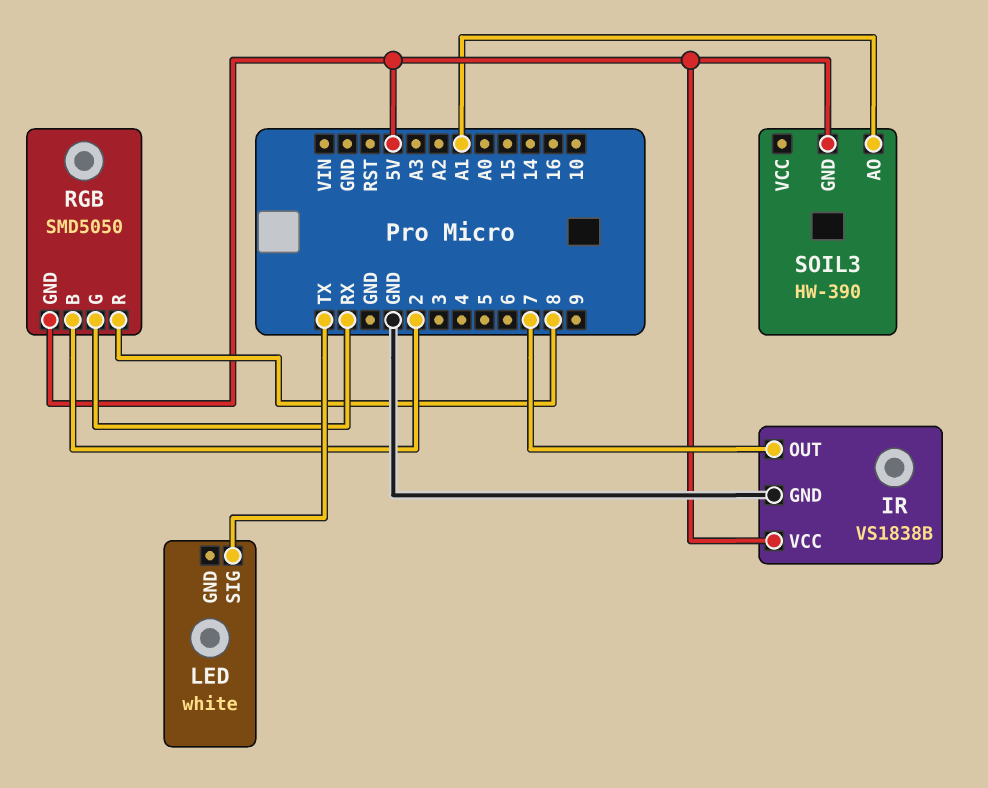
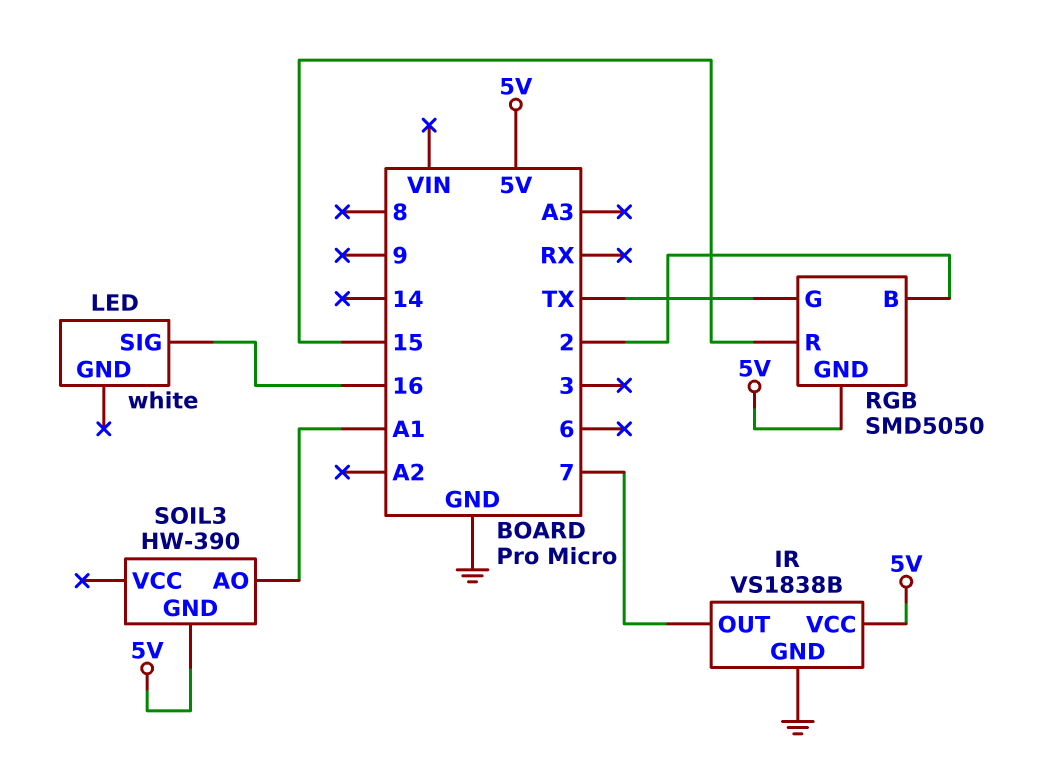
LED pin SIG: TX -> 16
RGB pin G: RX -> TX
RGB pin R: 8 -> 15

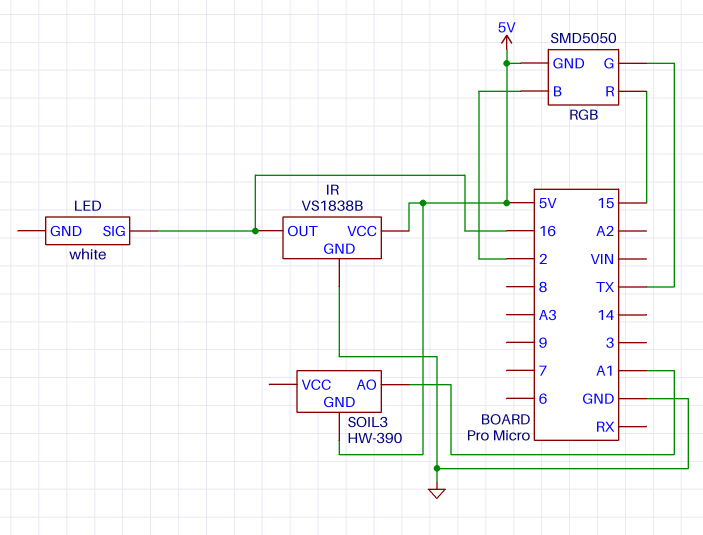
IR pin OUT: 7 -> 16

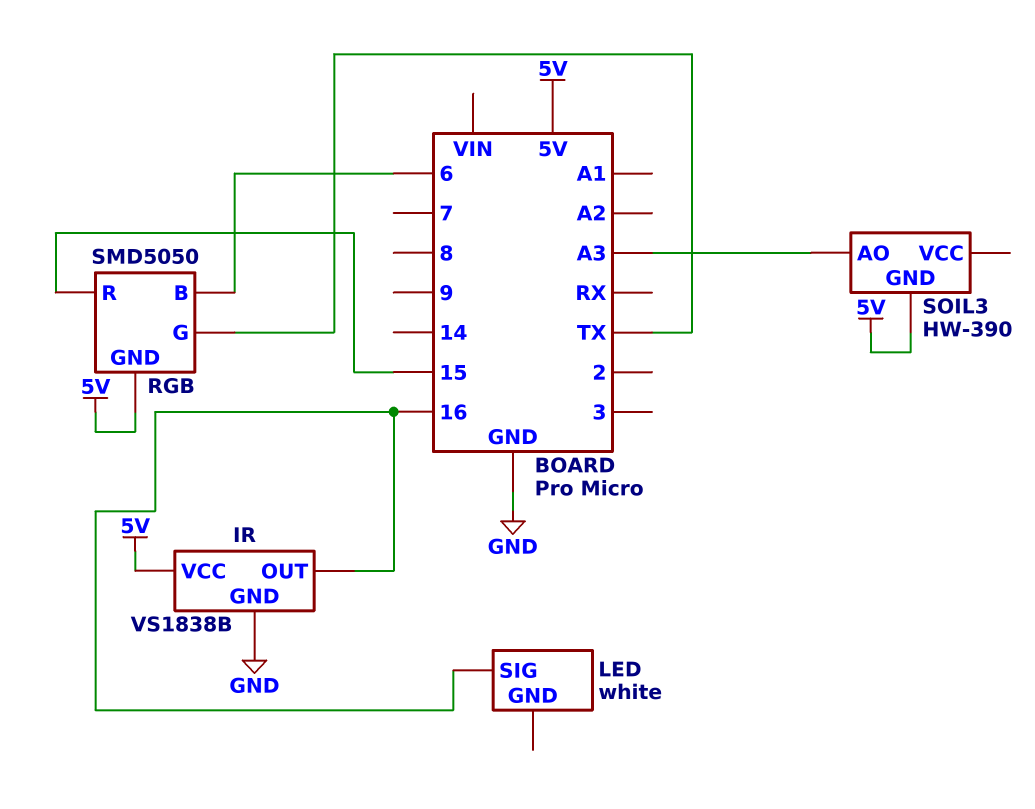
RGB pin B: 2 -> 6
SOIL3 pin AO: A1 -> A3

